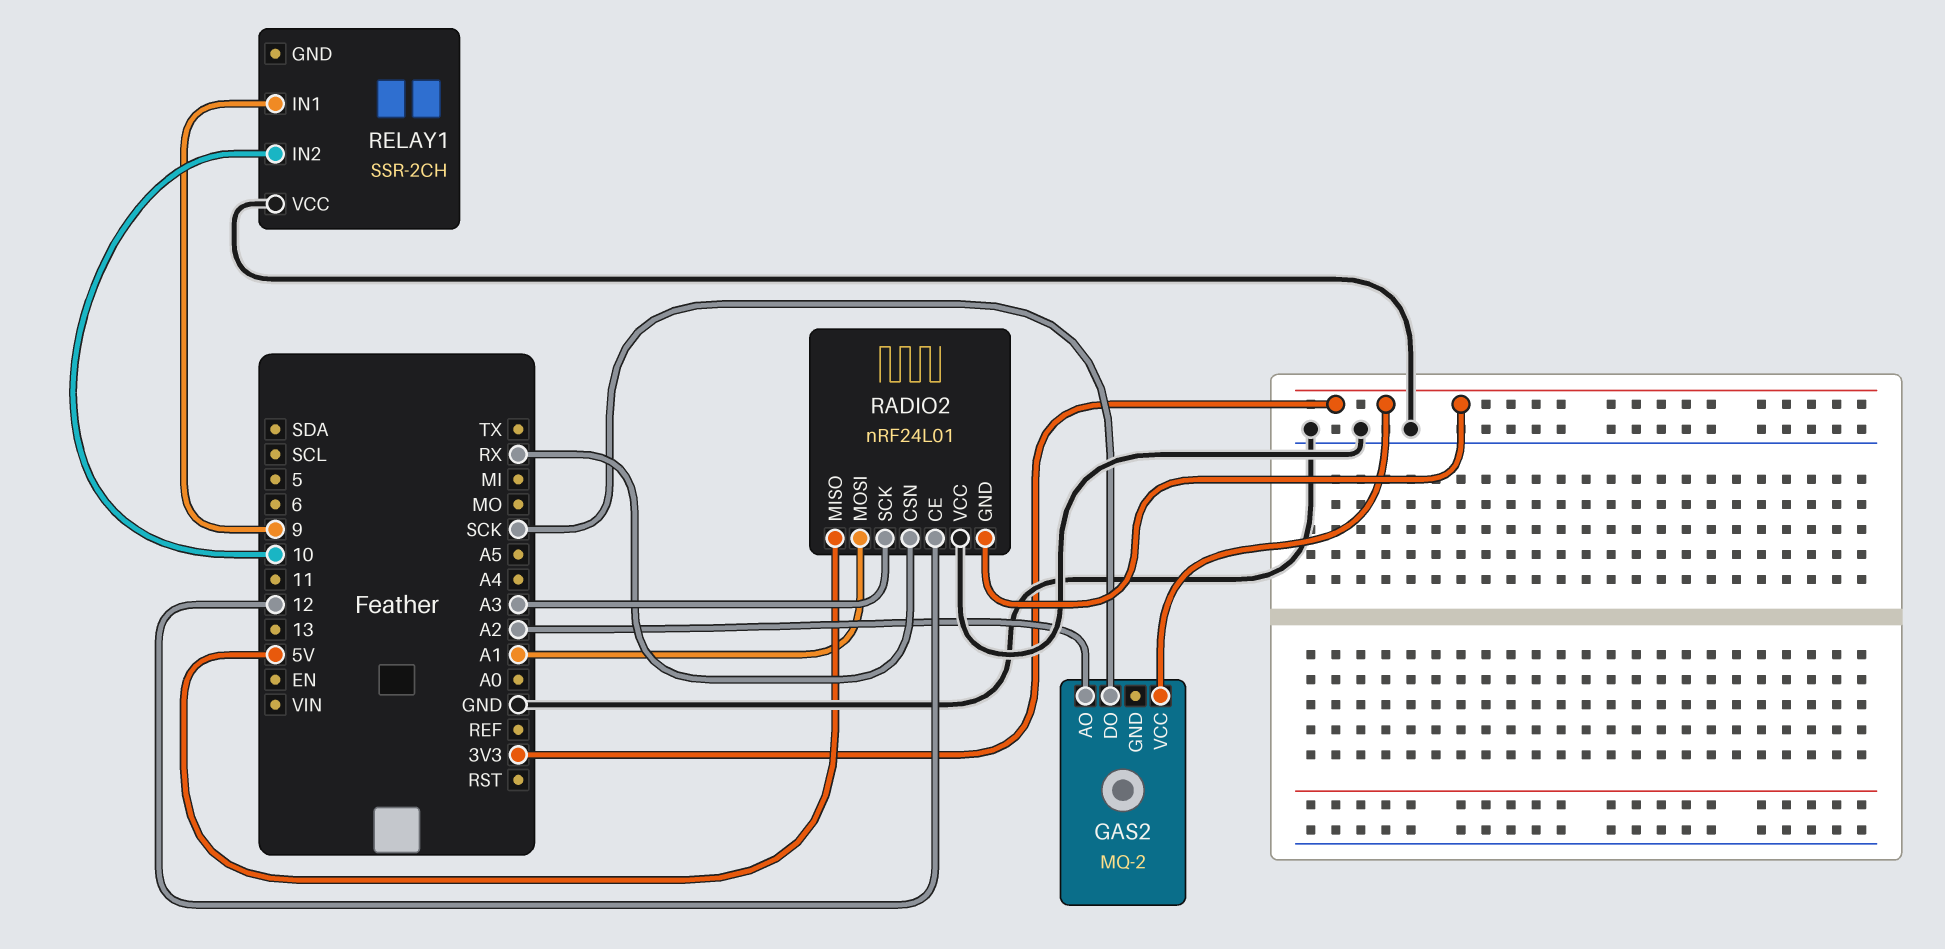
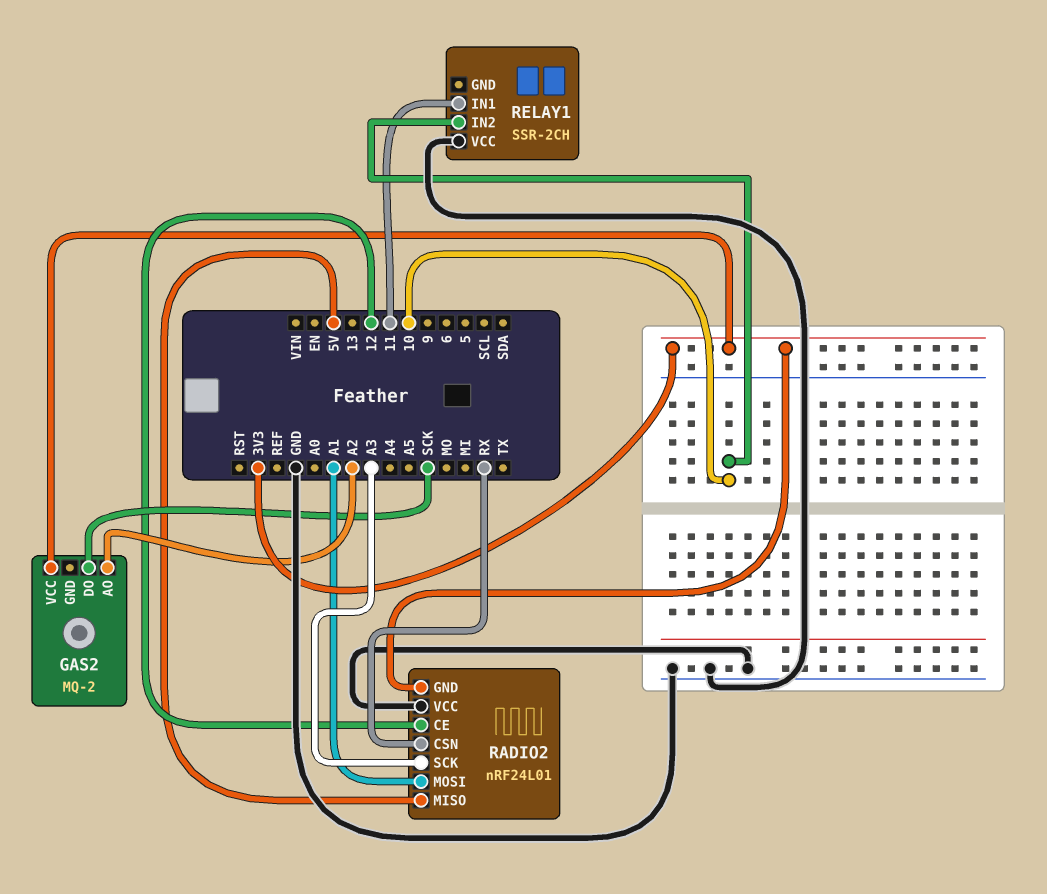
RELAY1 pin IN1: 9 -> 11

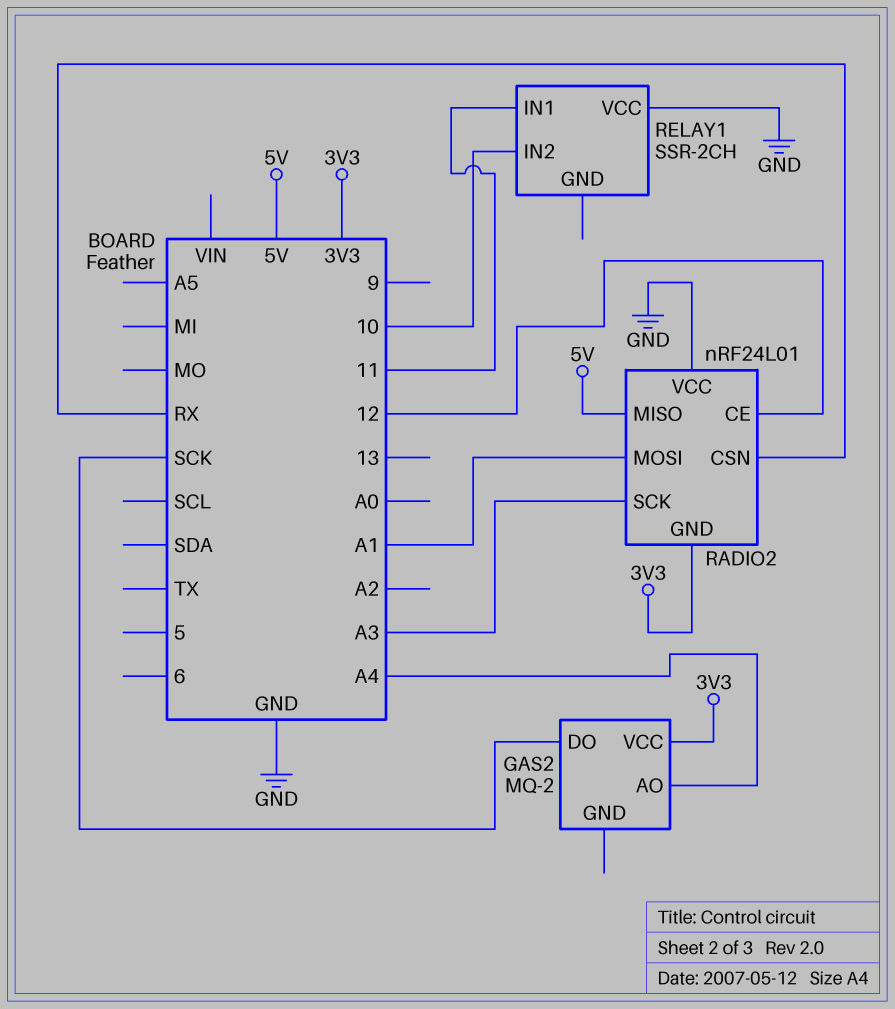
GAS2 pin AO: A2 -> A4

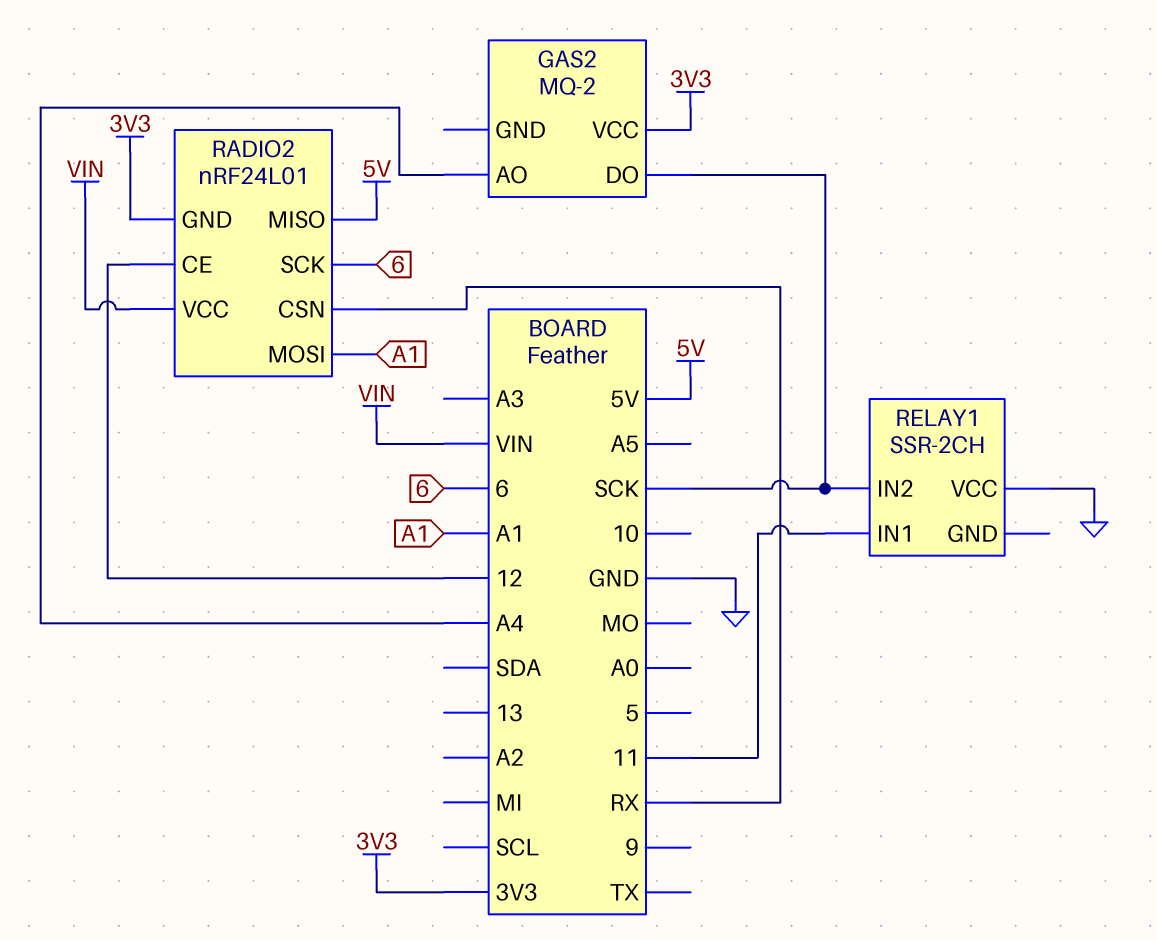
RADIO2 pin SCK: A3 -> 6
RADIO2 pin VCC: GND -> VIN
RELAY1 pin IN2: 10 -> SCK

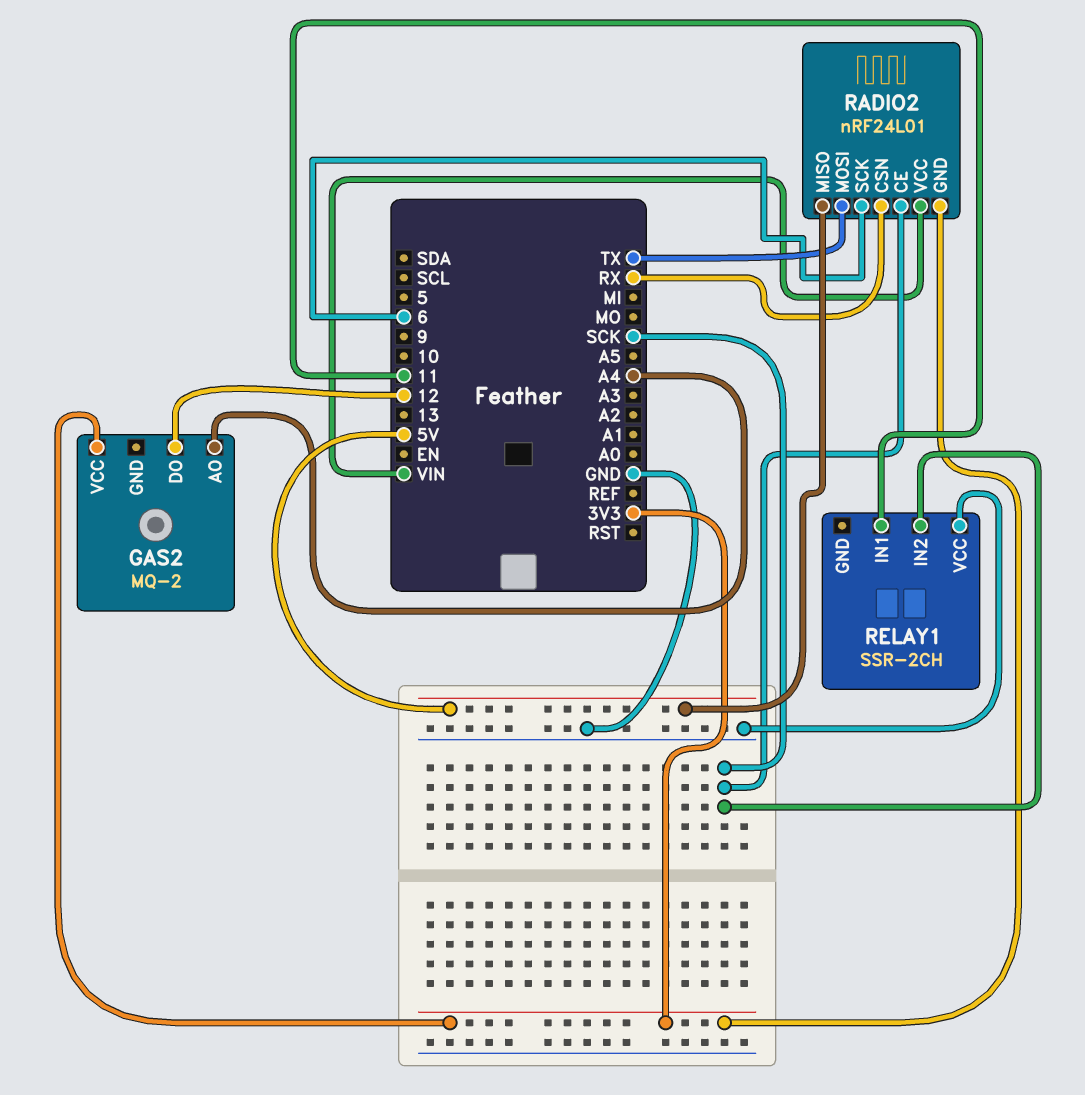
GAS2 pin DO: SCK -> 12
RADIO2 pin CE: 12 -> SCK
RADIO2 pin MOSI: A1 -> TX

